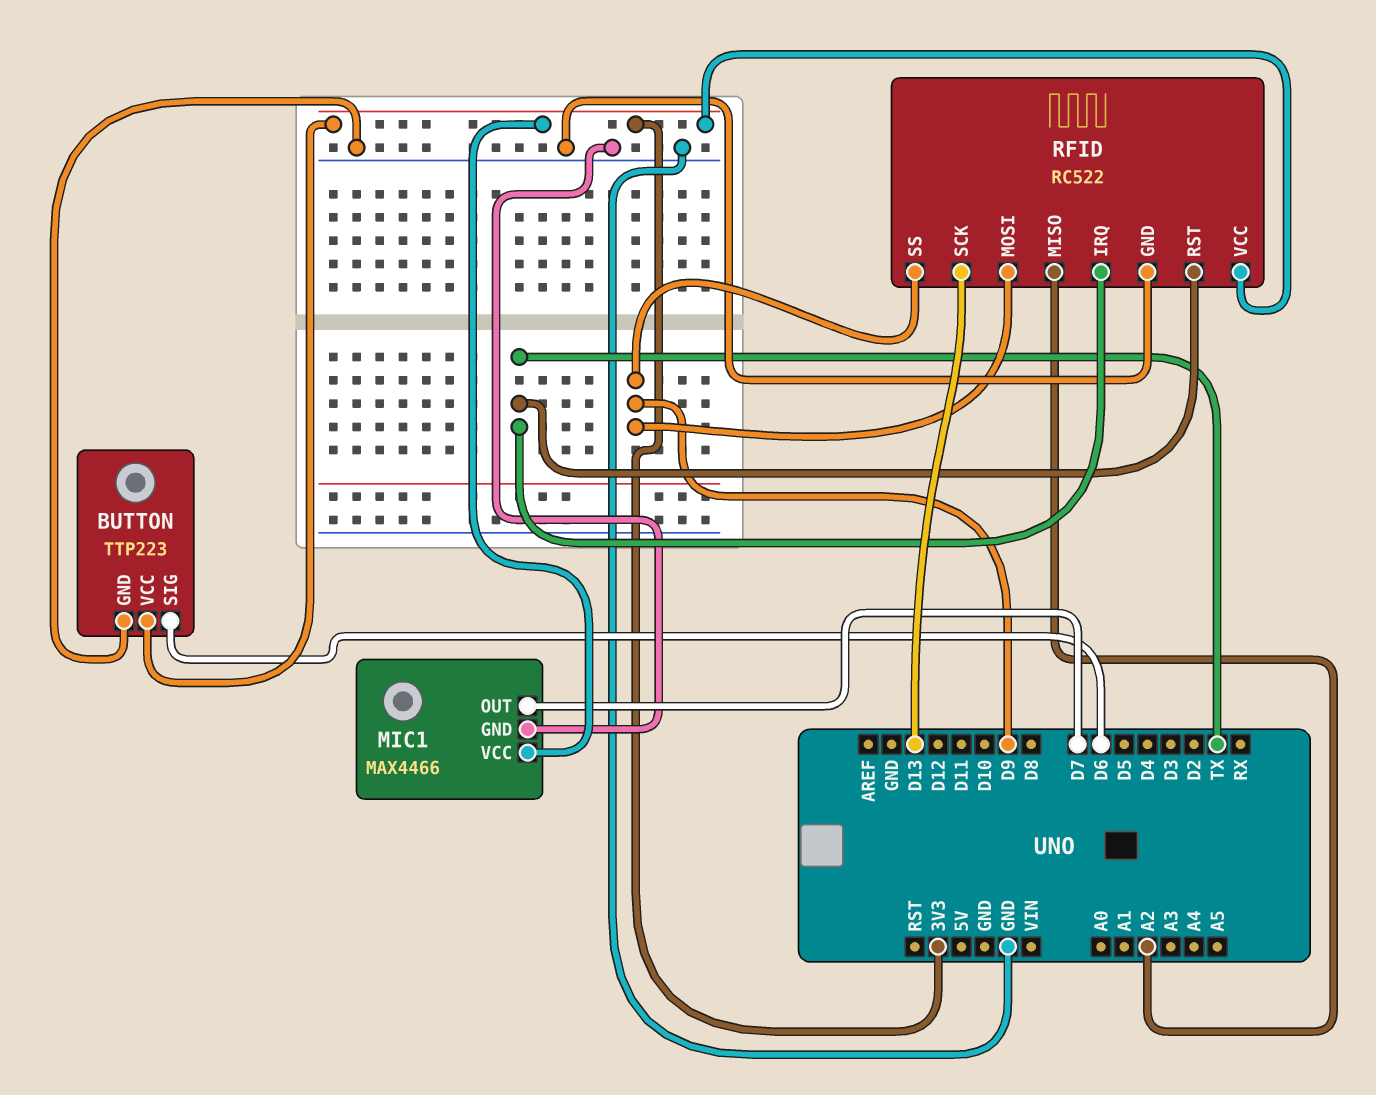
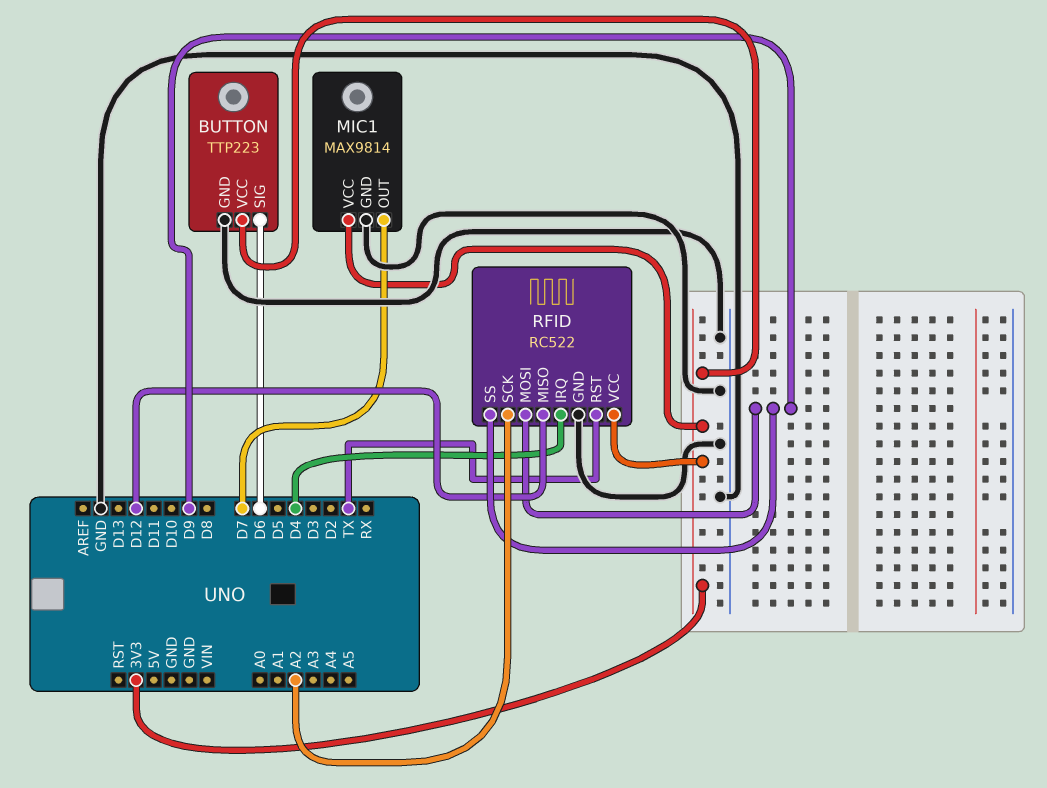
MIC1: MAX4466 -> MAX9814
RFID pin IRQ: TX -> D4
RFID pin MISO: A2 -> D12
RFID pin SCK: D13 -> A2

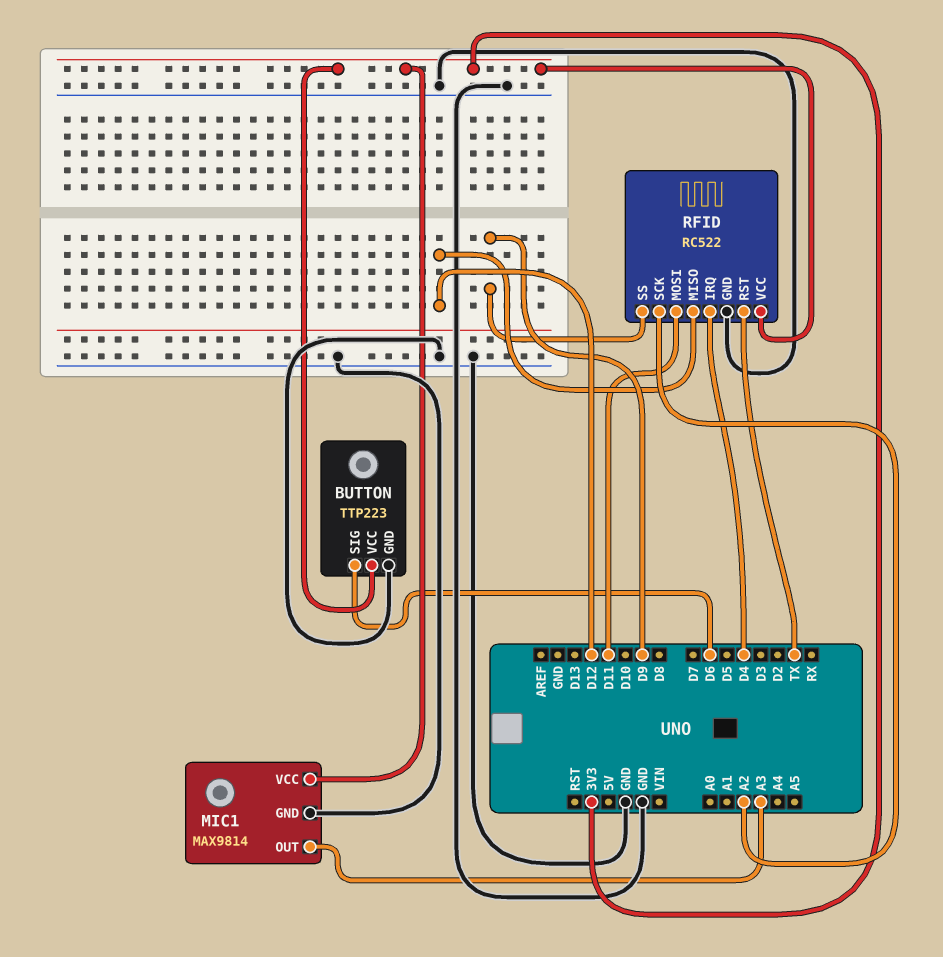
MIC1 pin OUT: D7 -> A3
RFID pin MOSI: D9 -> D11

